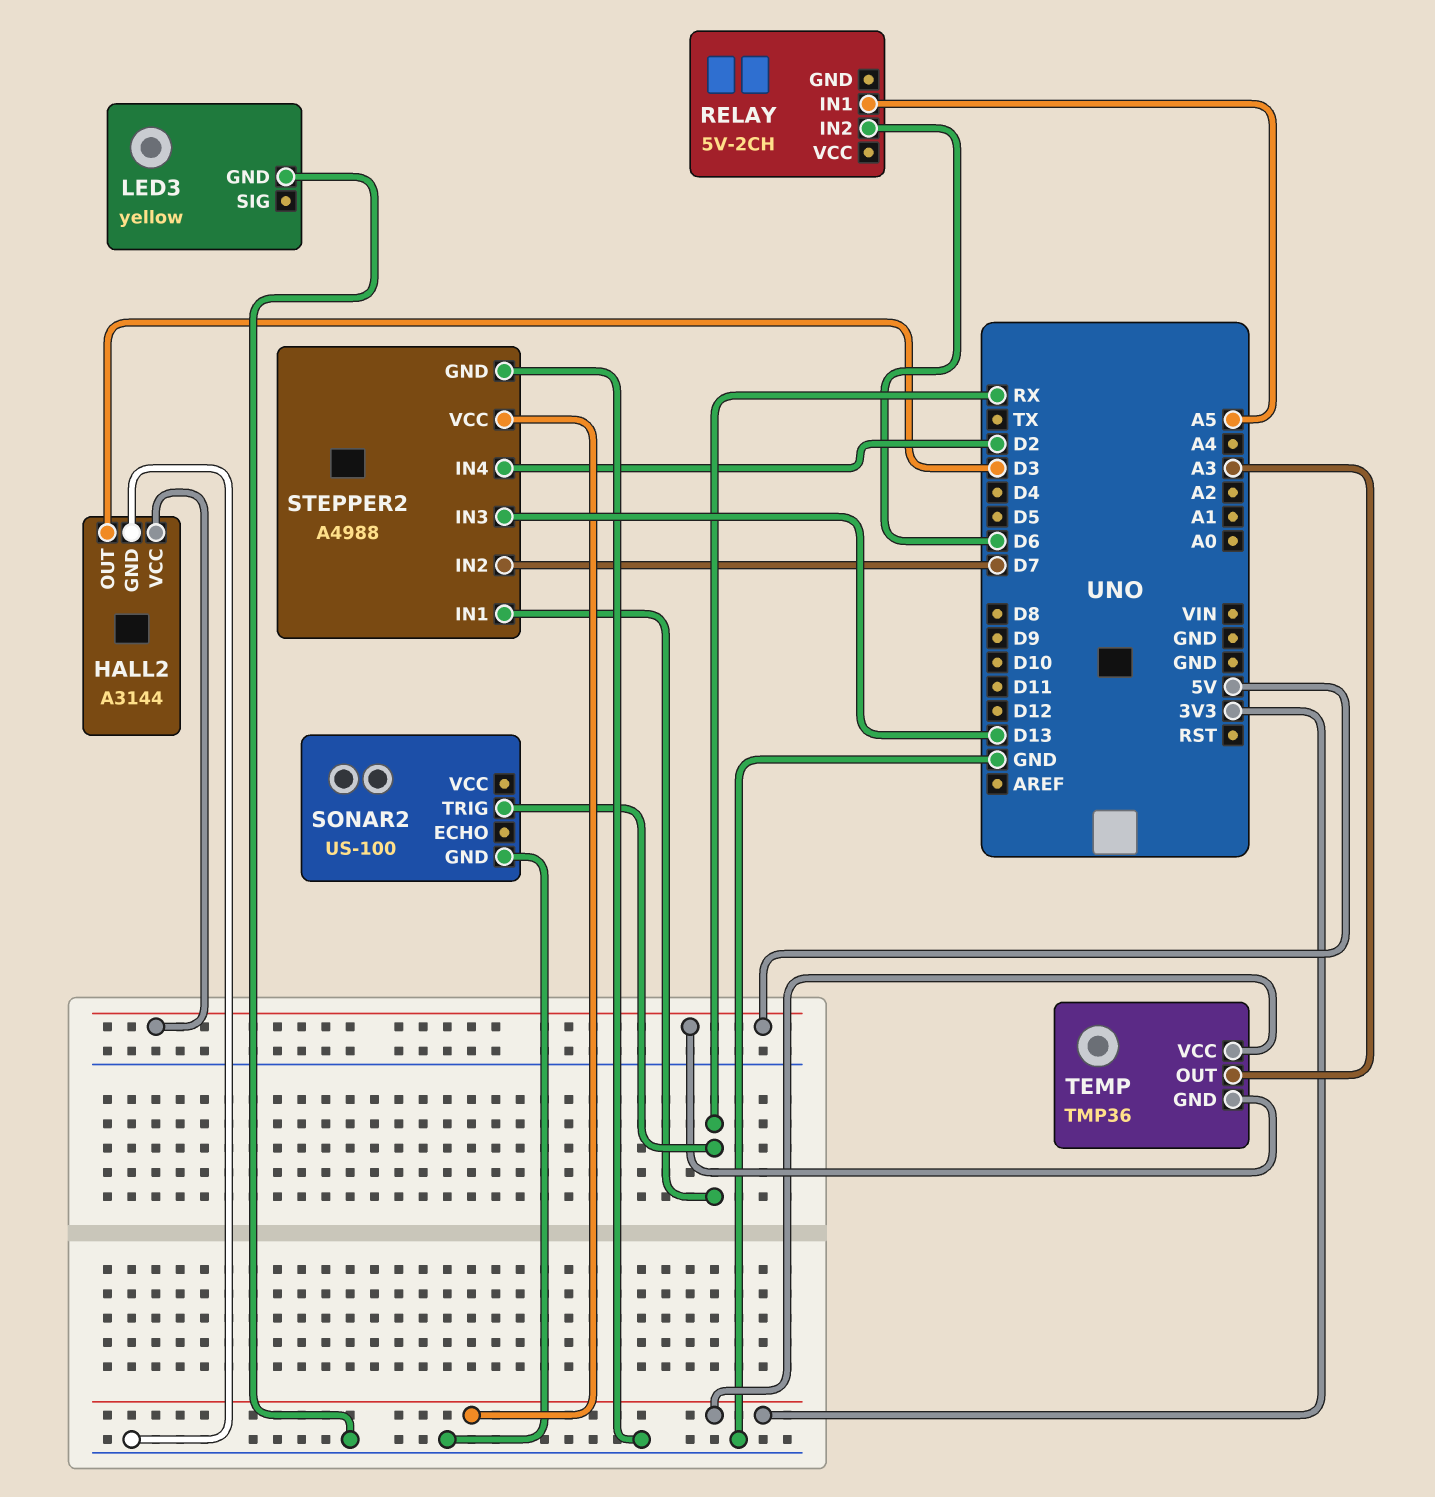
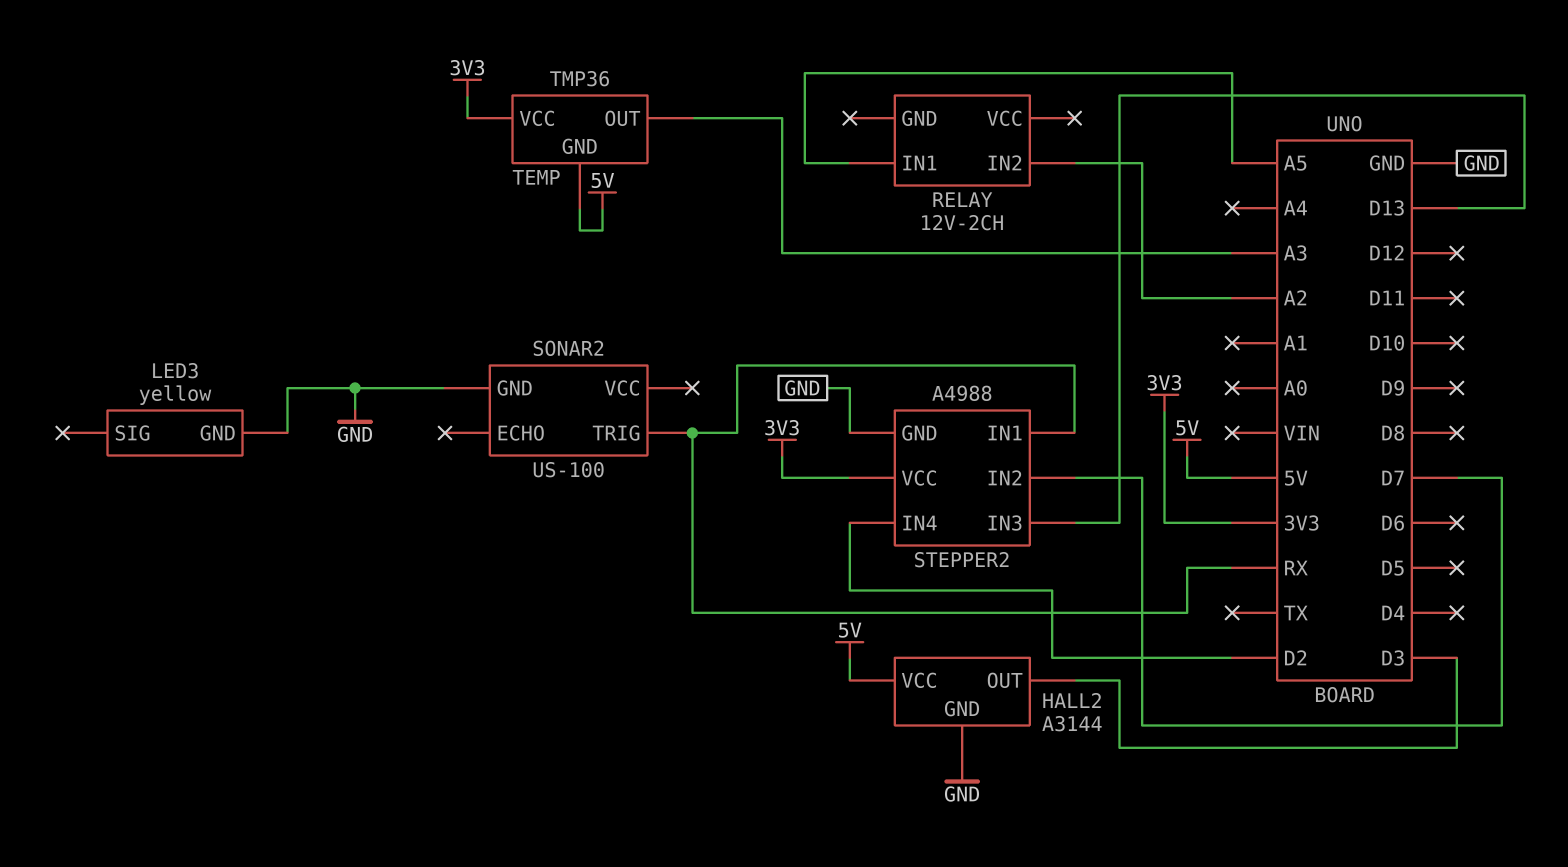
RELAY: 5V-2CH -> 12V-2CH
RELAY pin IN2: D6 -> A2

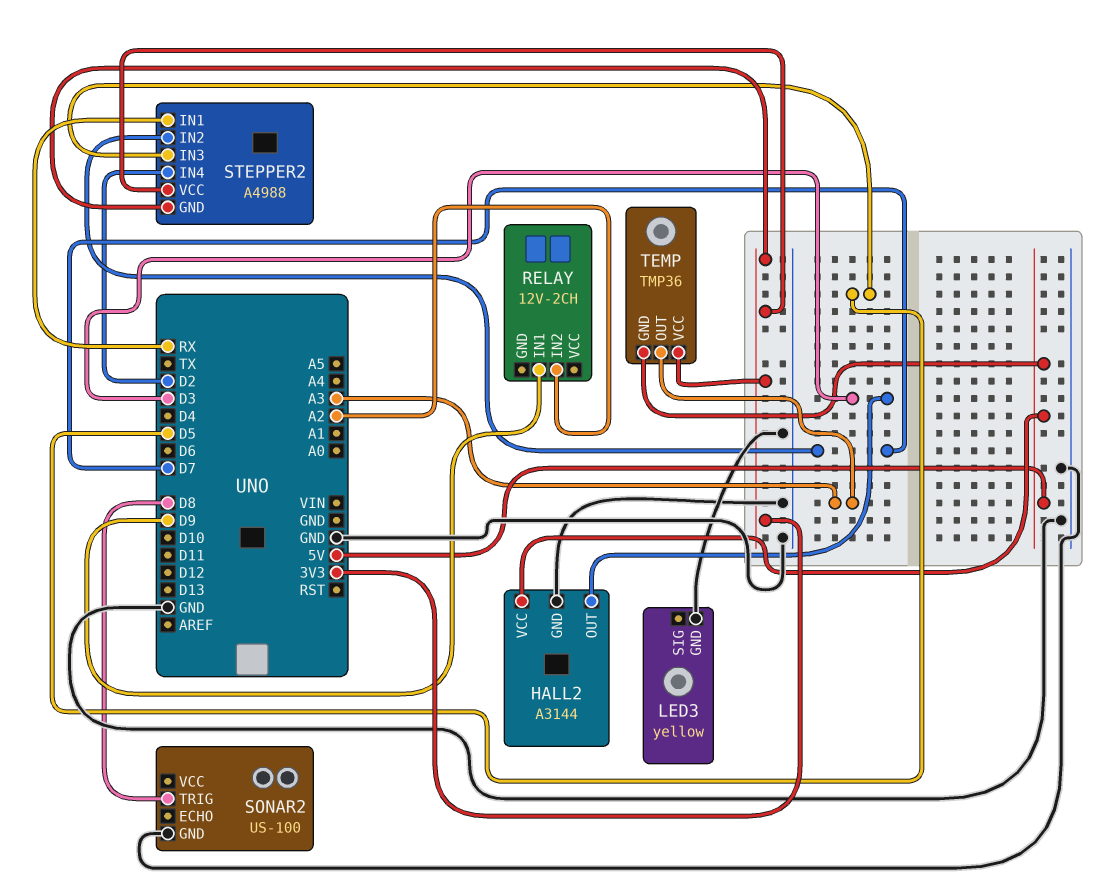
RELAY pin IN1: A5 -> D9
SONAR2 pin TRIG: RX -> D8
STEPPER2 pin GND: GND -> 3V3
STEPPER2 pin IN3: D13 -> D5

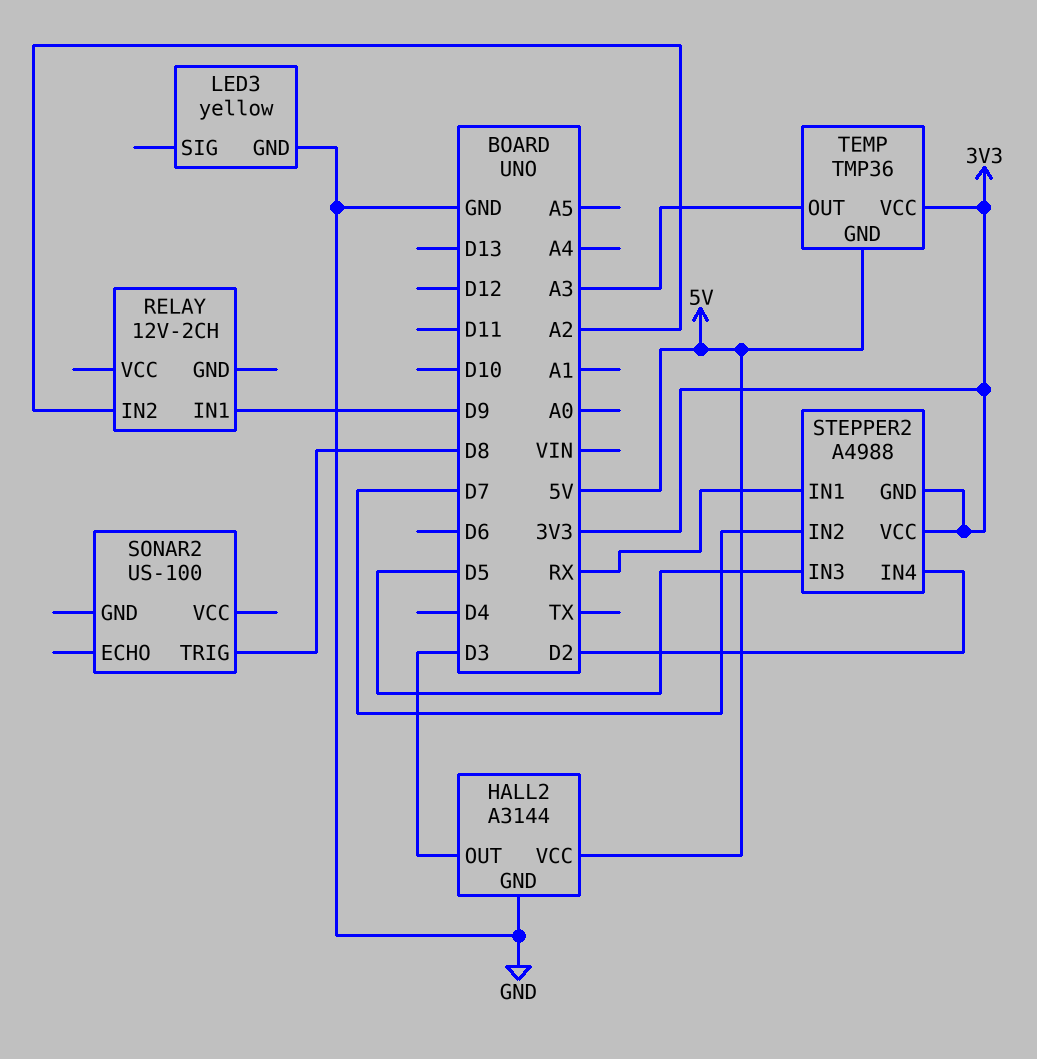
SONAR2 pin GND: GND -> none

